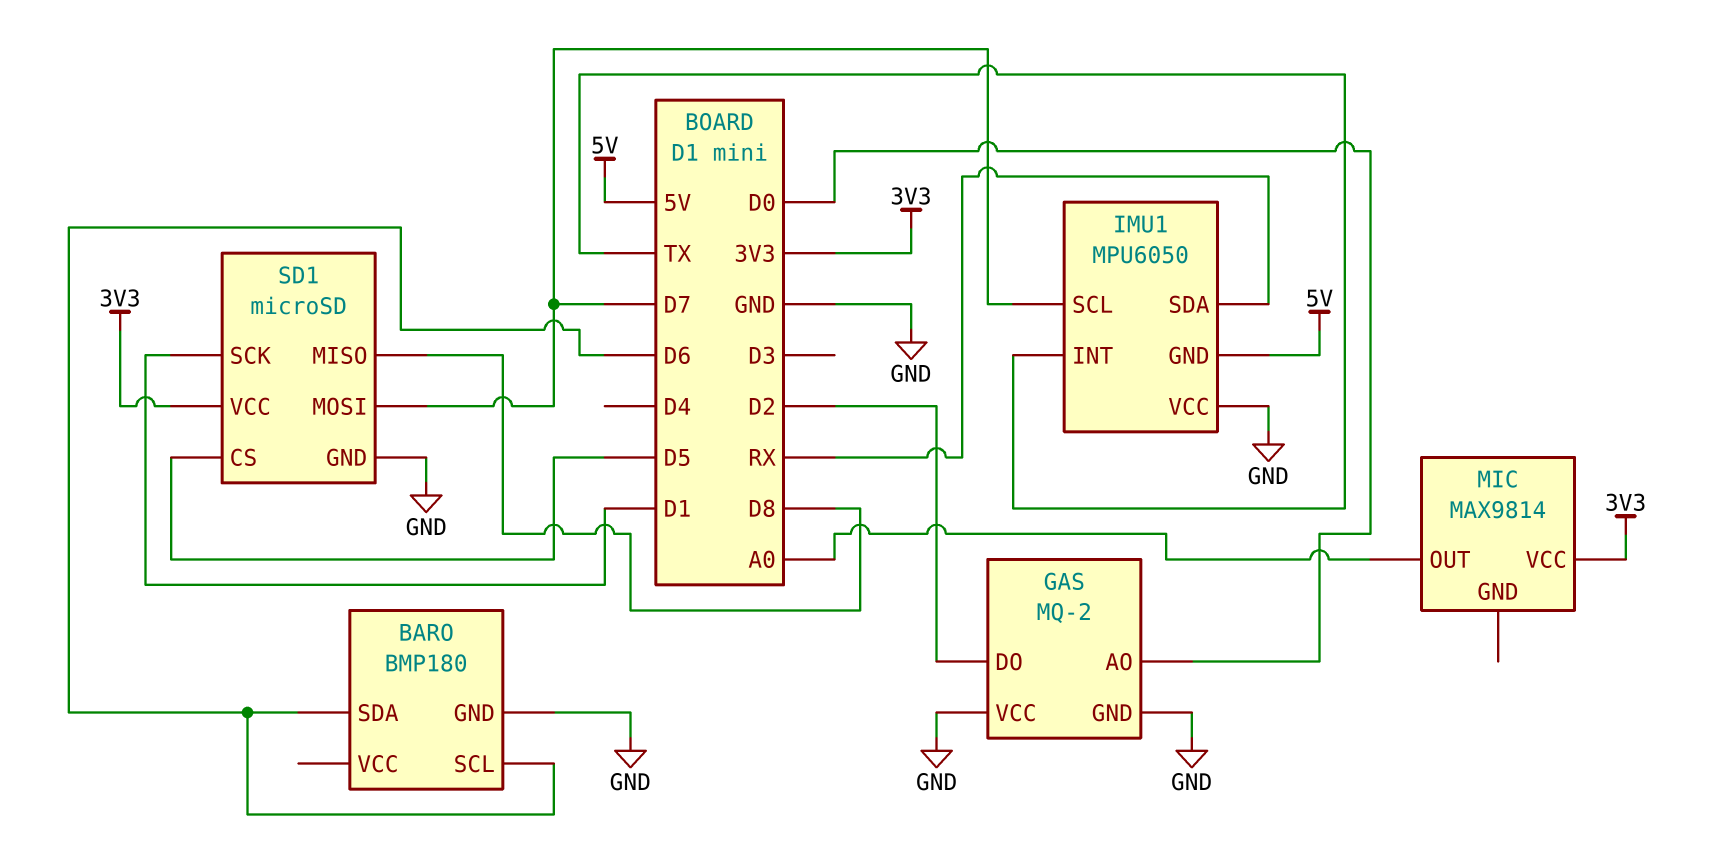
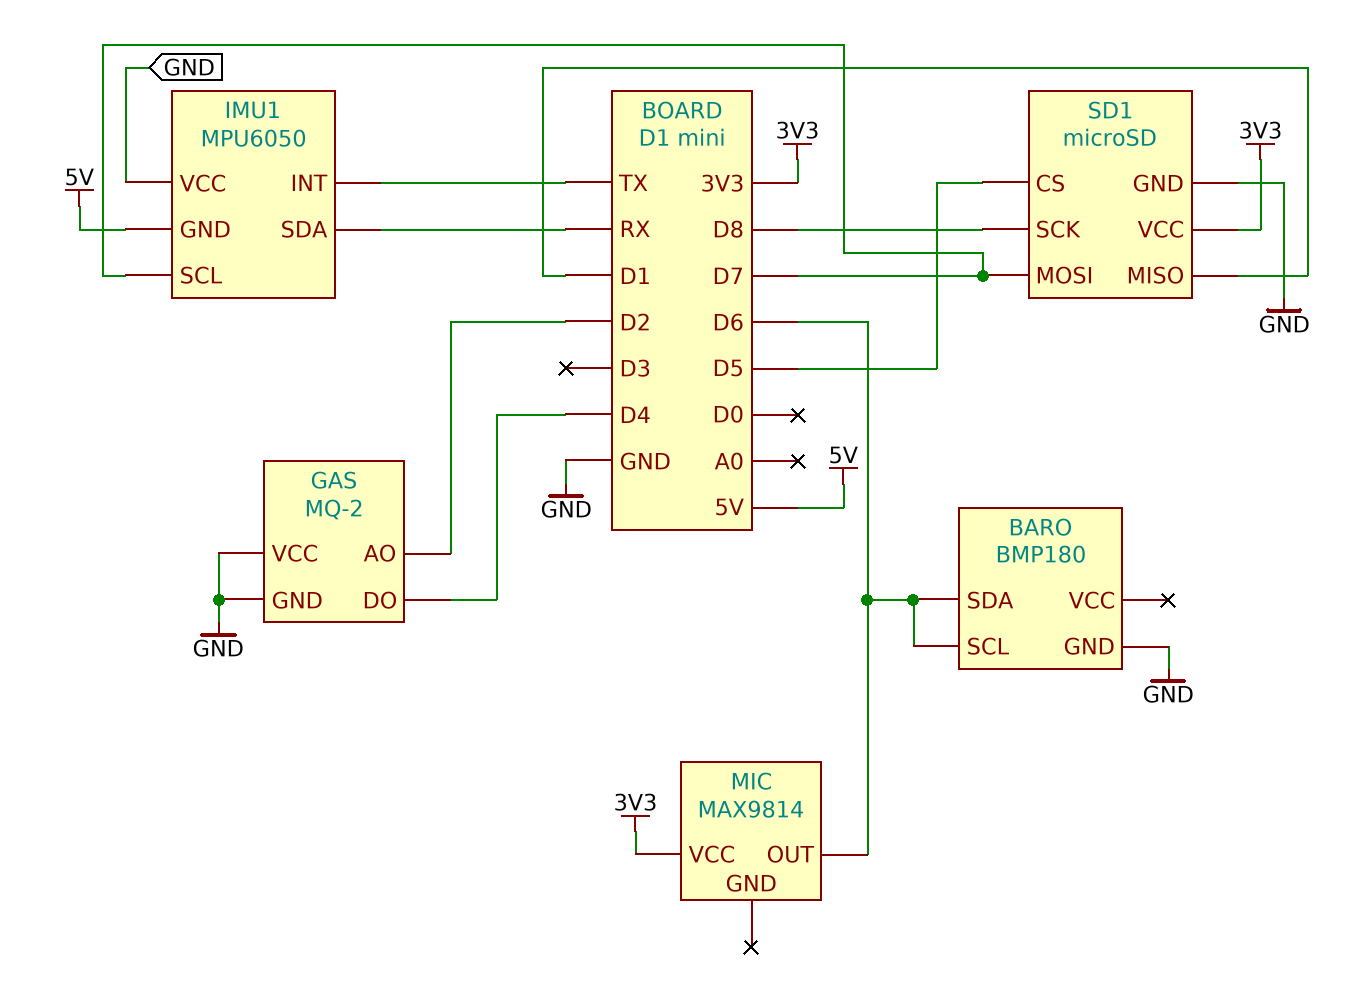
GAS pin AO: D0 -> D2
GAS pin DO: D2 -> D4
MIC pin OUT: A0 -> D6
SD1 pin MISO: D8 -> D1
SD1 pin SCK: D1 -> D8

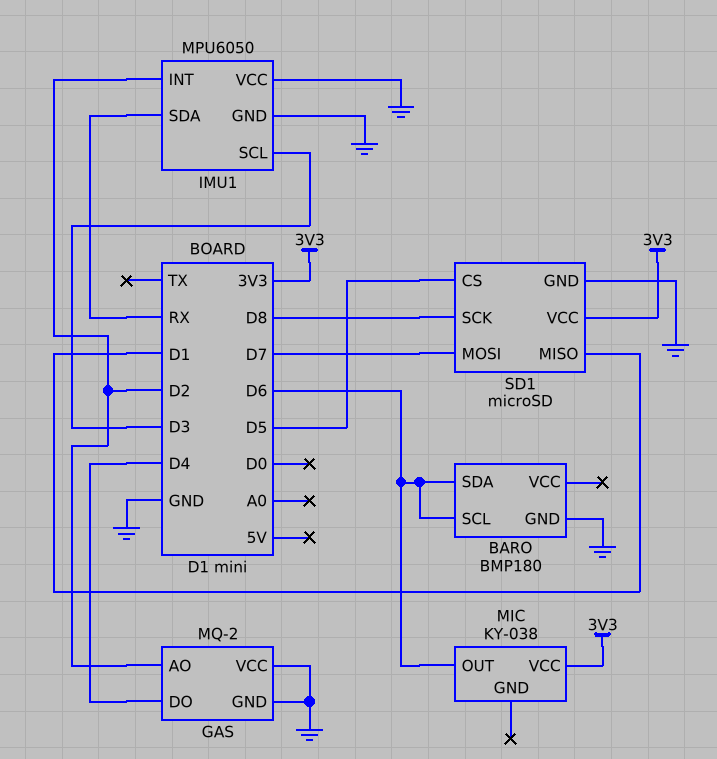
IMU1 pin GND: 5V -> GND
IMU1 pin INT: TX -> D2
IMU1 pin SCL: D7 -> D3
MIC: MAX9814 -> KY-038

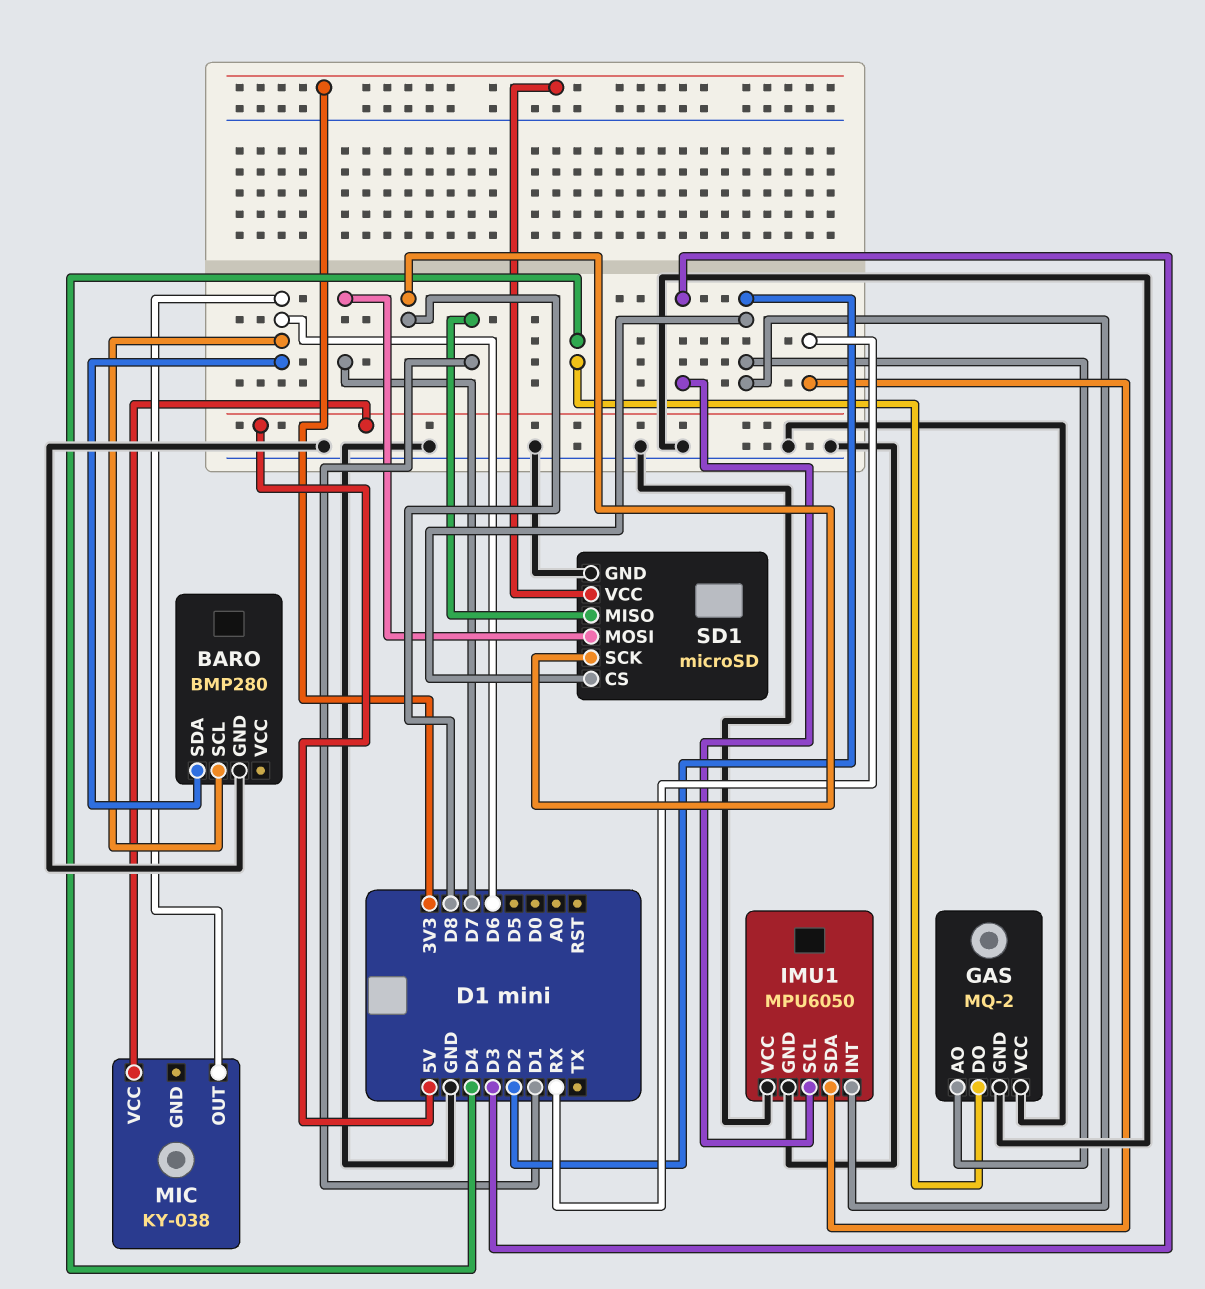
BARO: BMP180 -> BMP280
MIC pin VCC: 3V3 -> 5V
SD1 pin CS: D5 -> D2

